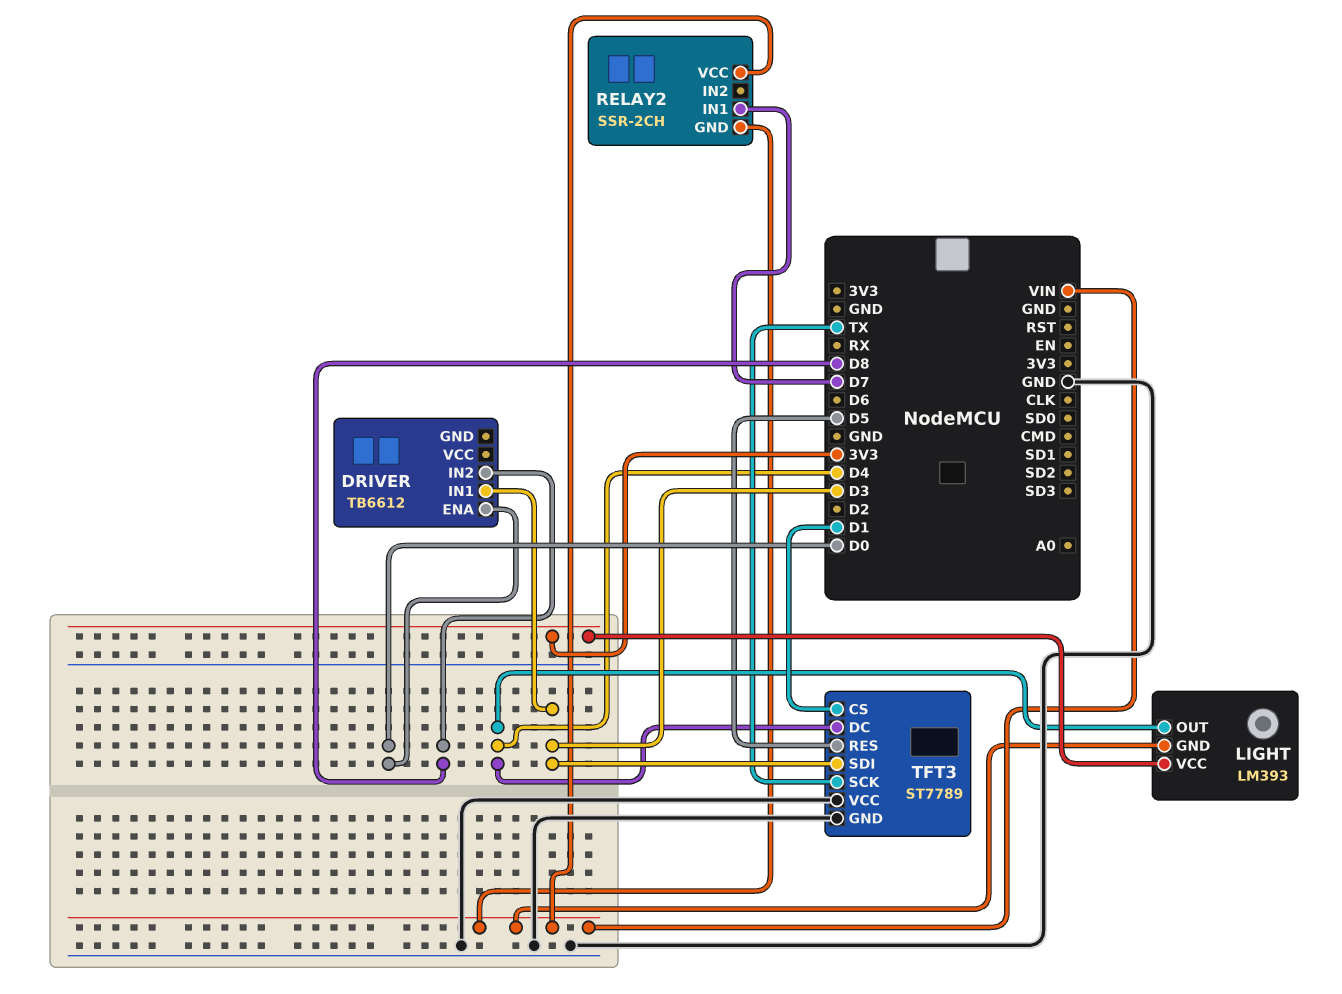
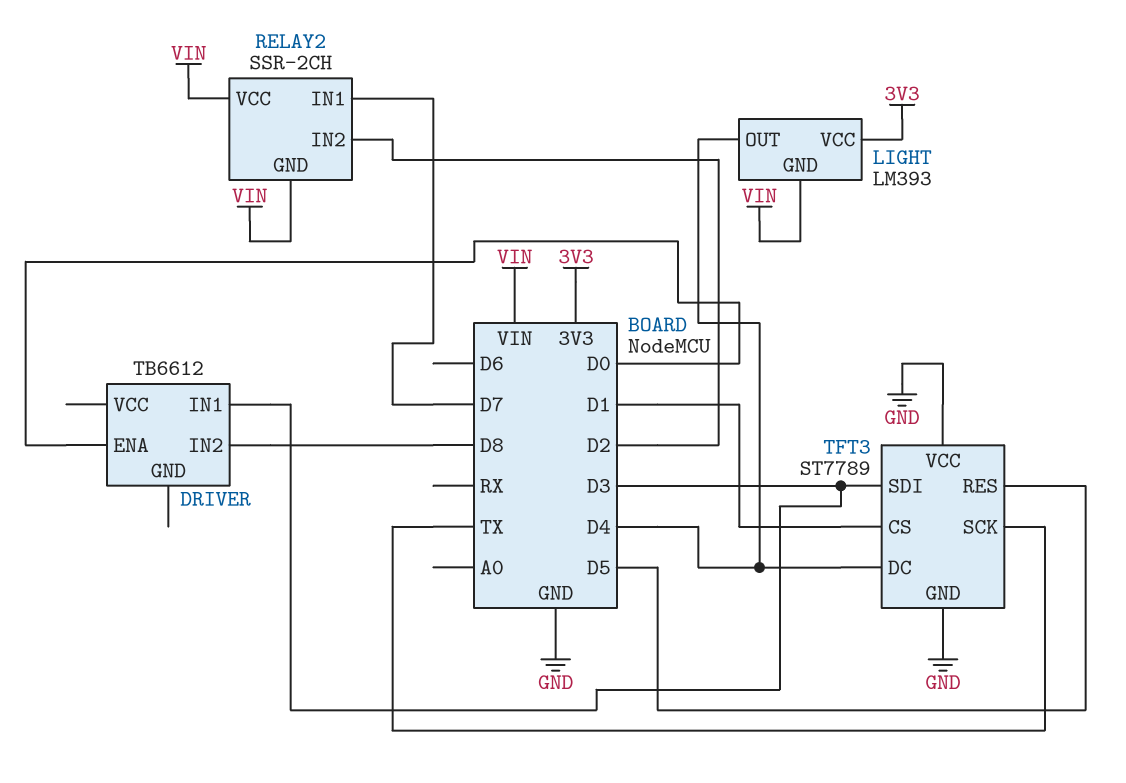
RELAY2 pin IN2: none -> D2

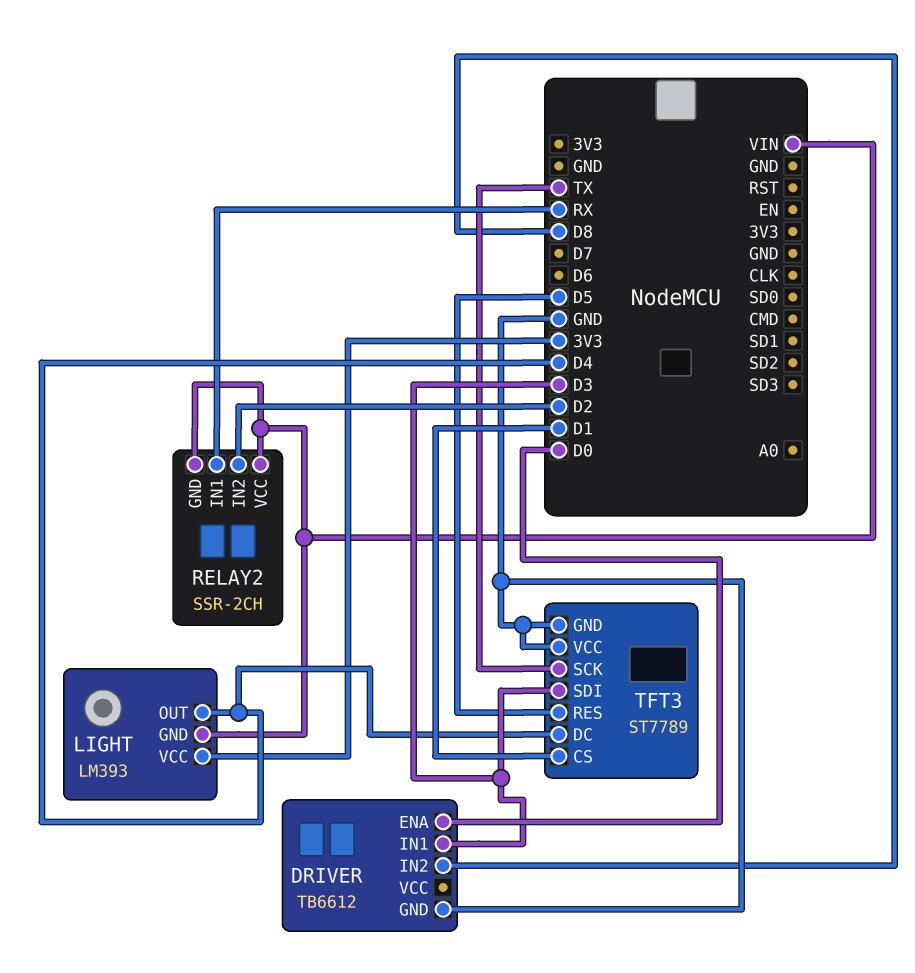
DRIVER pin GND: none -> GND
RELAY2 pin IN1: D7 -> RX

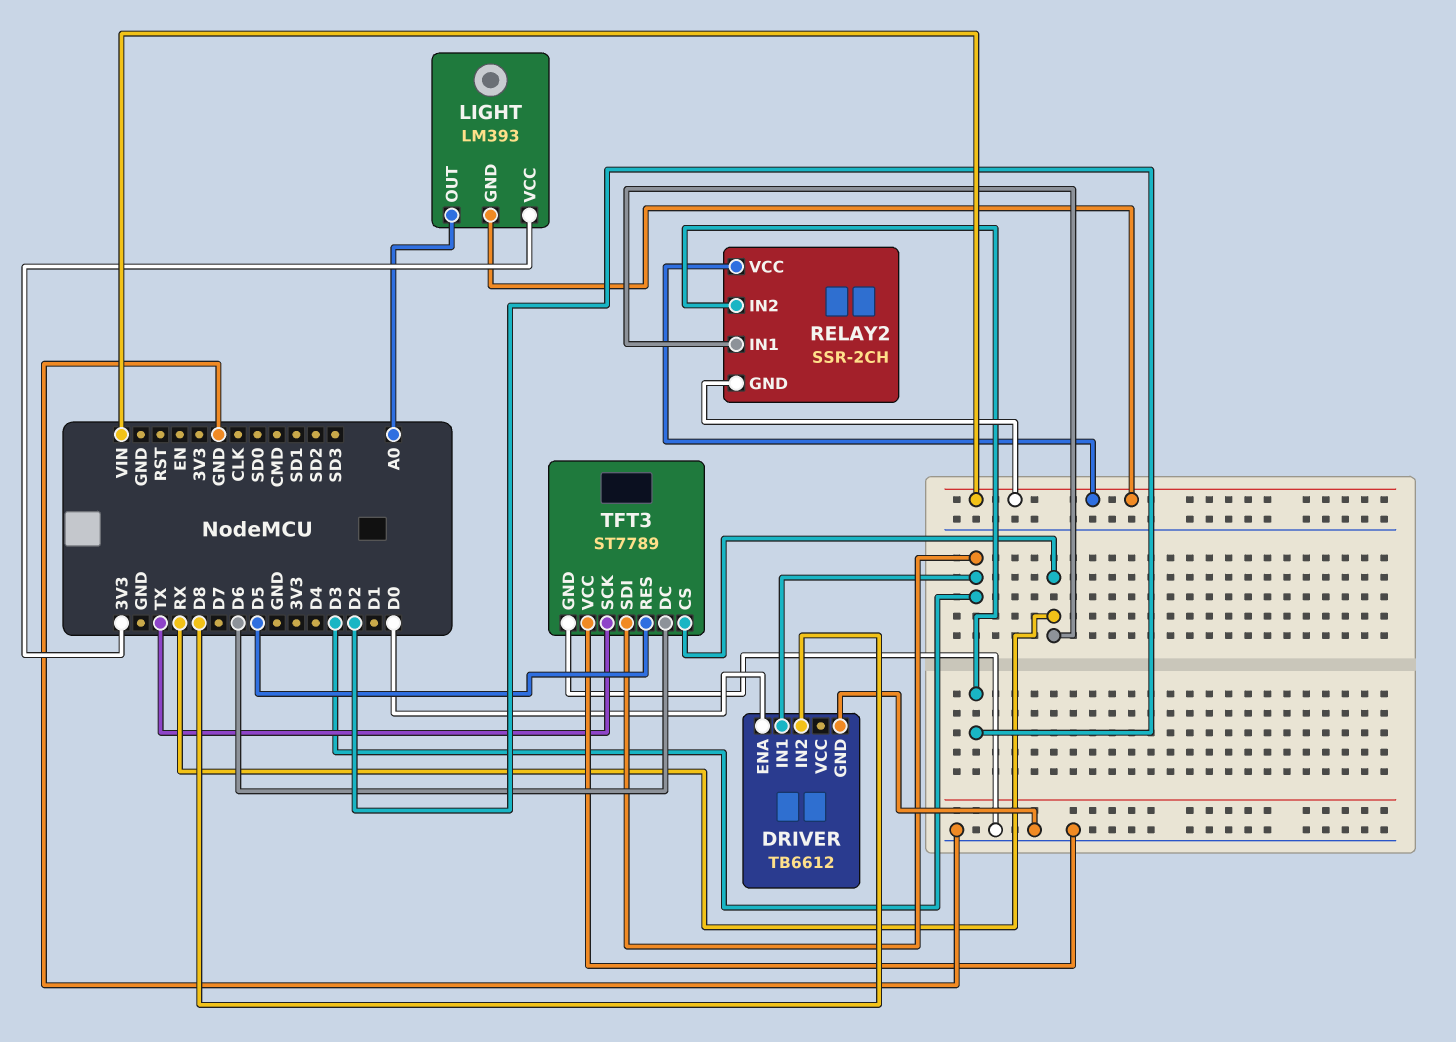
LIGHT pin OUT: D4 -> A0
TFT3 pin CS: D1 -> RX
TFT3 pin DC: D4 -> D6

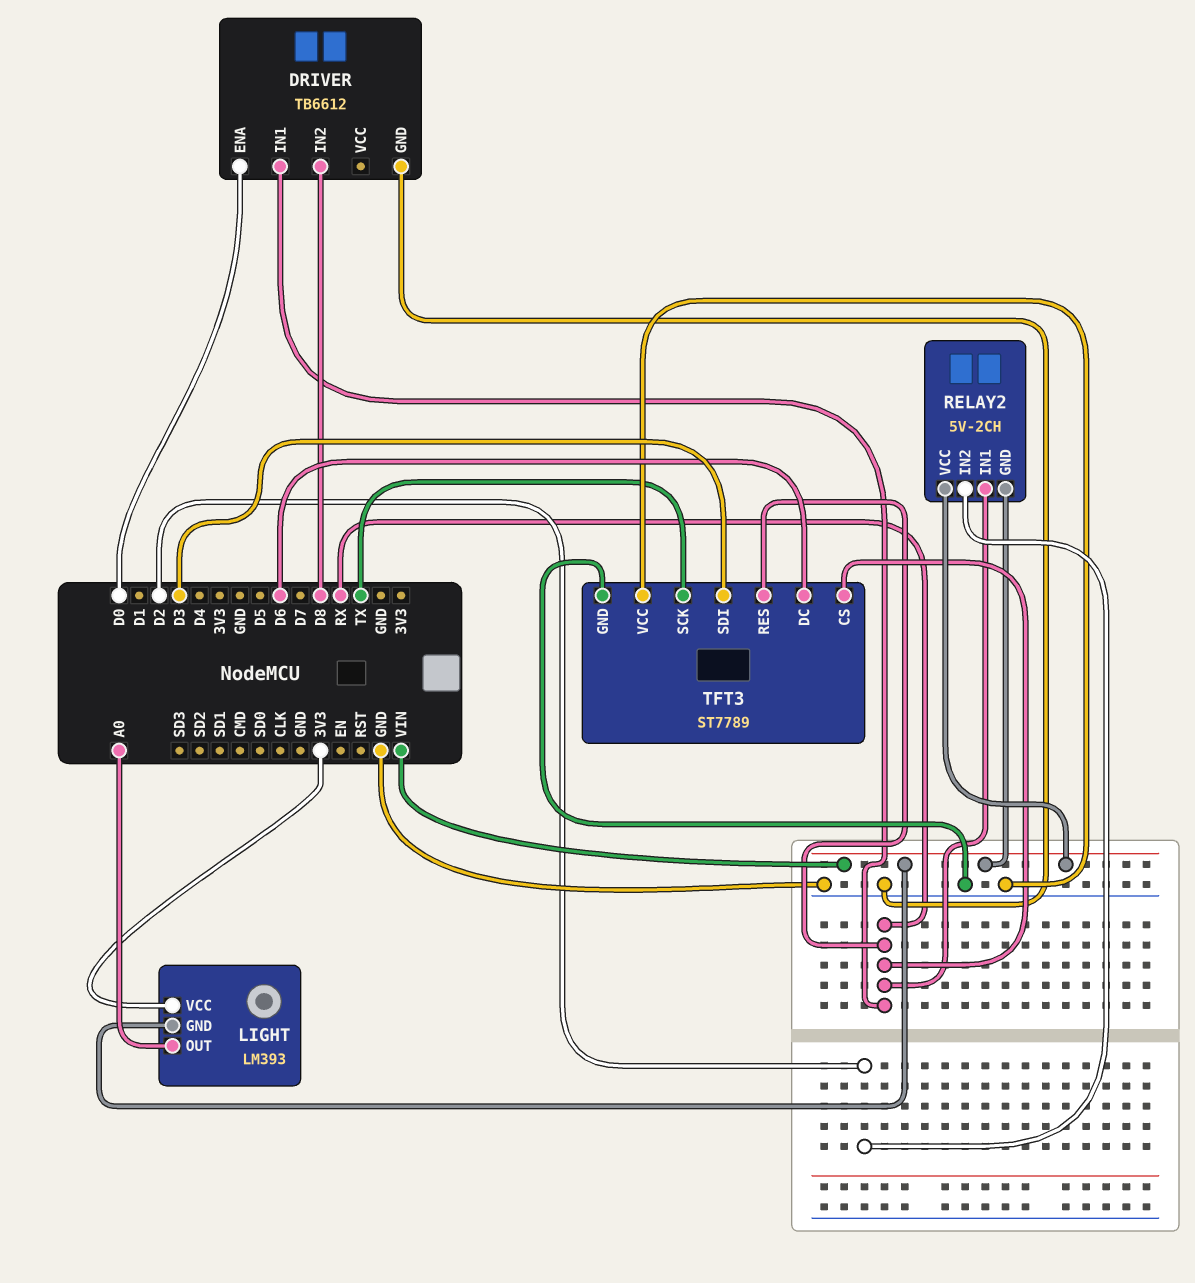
DRIVER pin IN1: D3 -> RX
RELAY2: SSR-2CH -> 5V-2CH
TFT3 pin RES: D5 -> RX

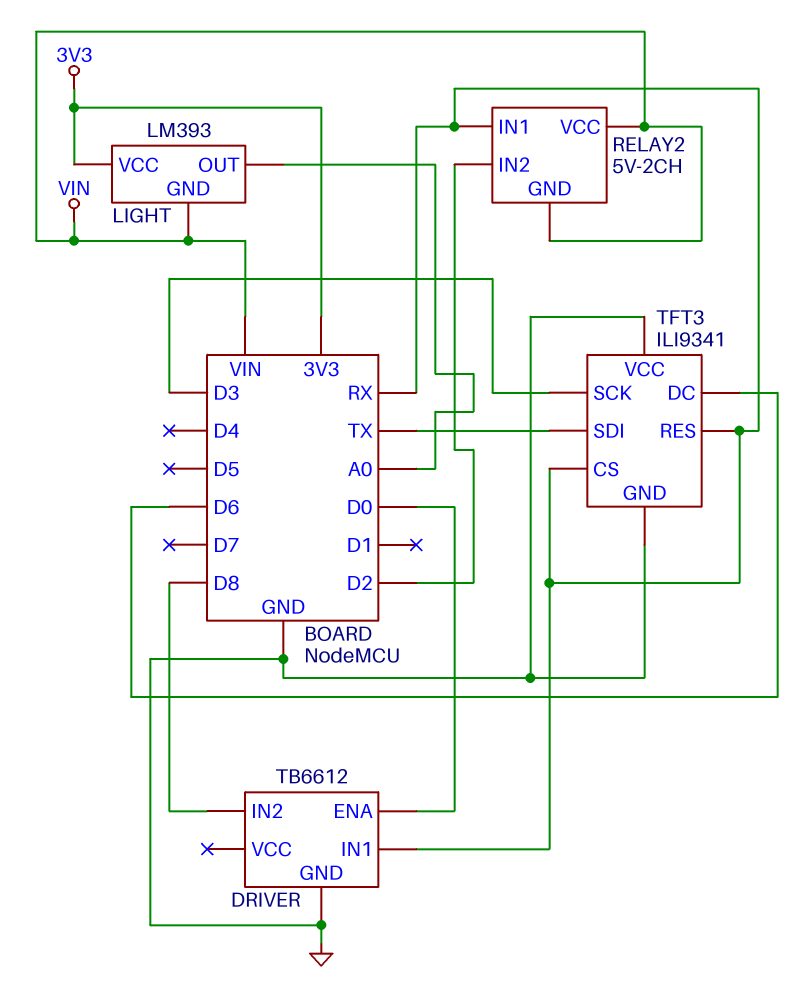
TFT3: ST7789 -> ILI9341
TFT3 pin SCK: TX -> D3
TFT3 pin SDI: D3 -> TX

